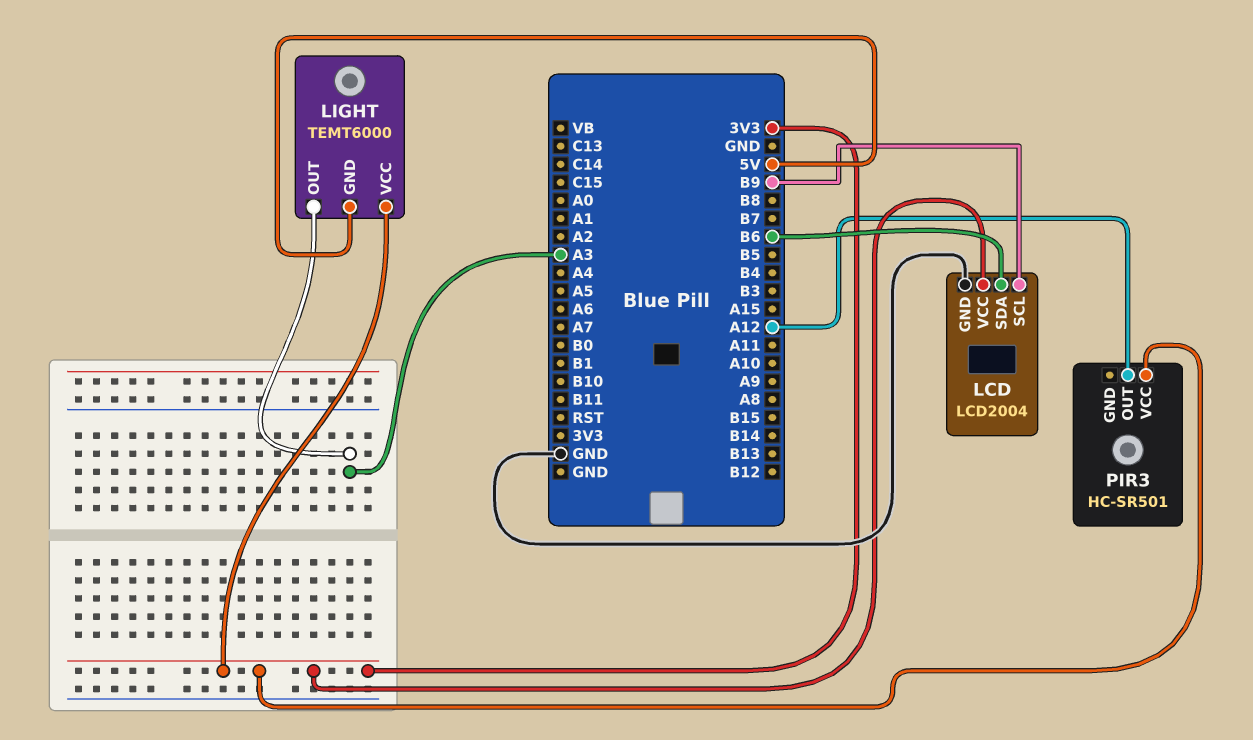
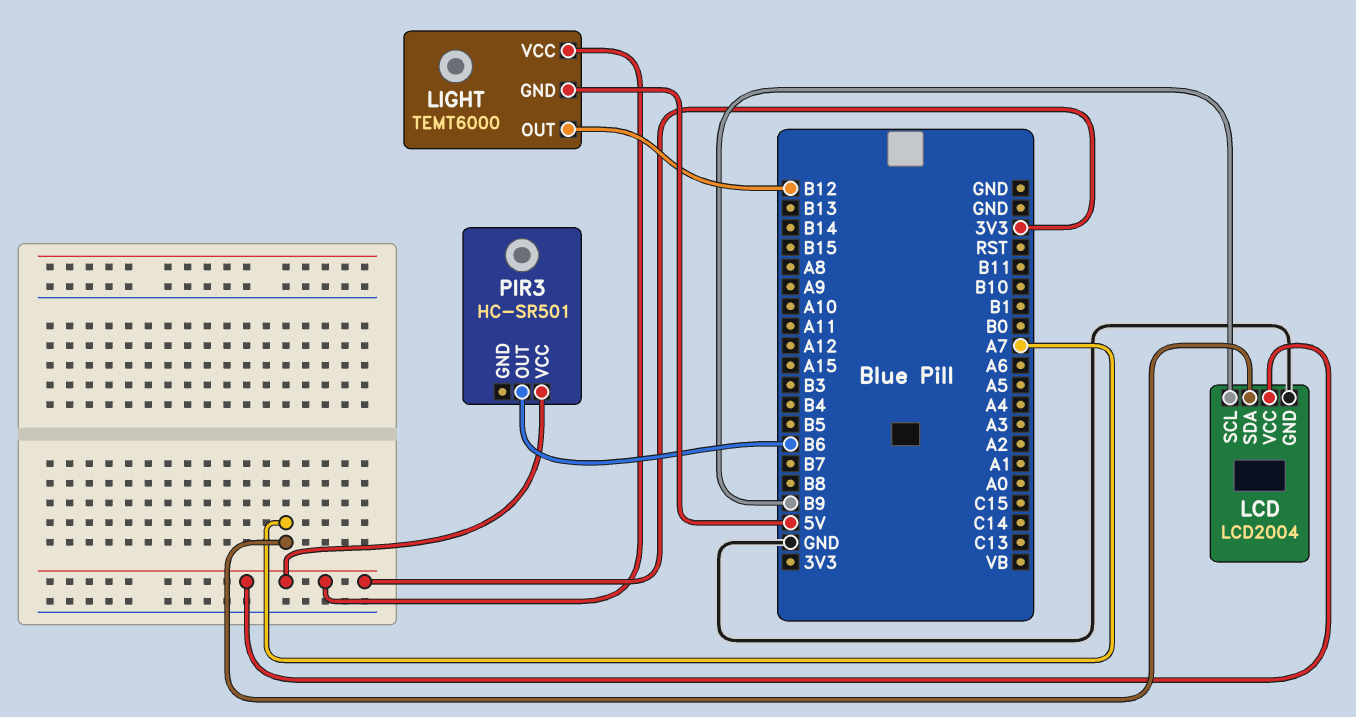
LCD pin SDA: B6 -> A7
LIGHT pin OUT: A3 -> B12
PIR3 pin OUT: A12 -> B6

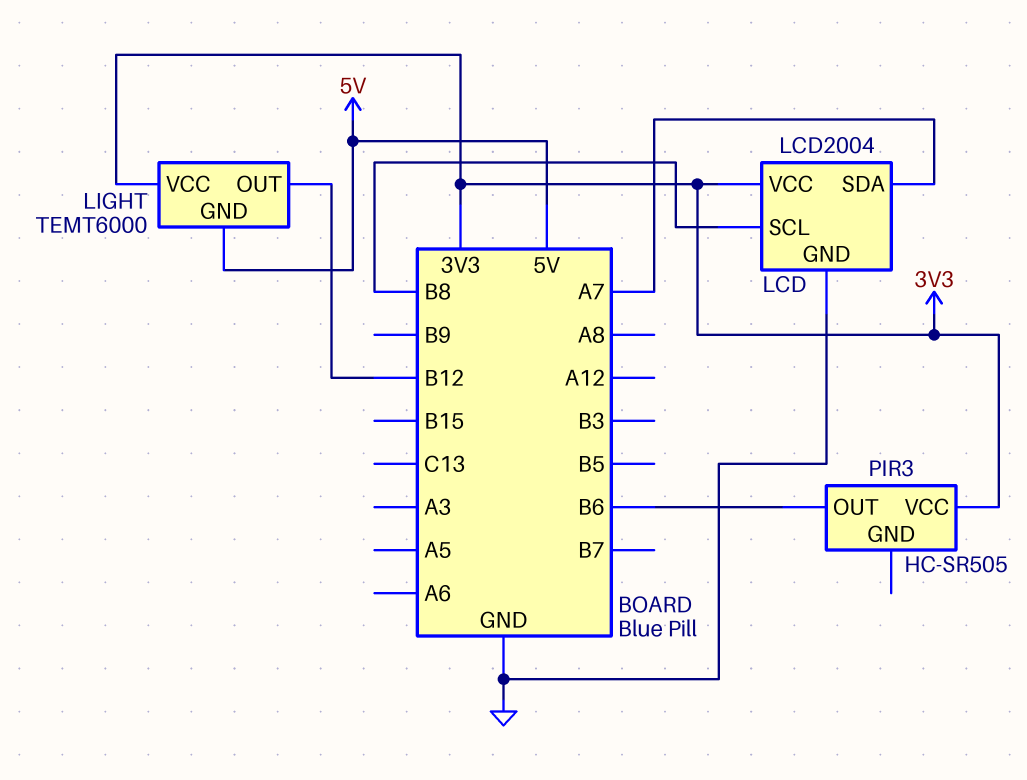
LCD pin SCL: B9 -> B8
PIR3: HC-SR501 -> HC-SR505

